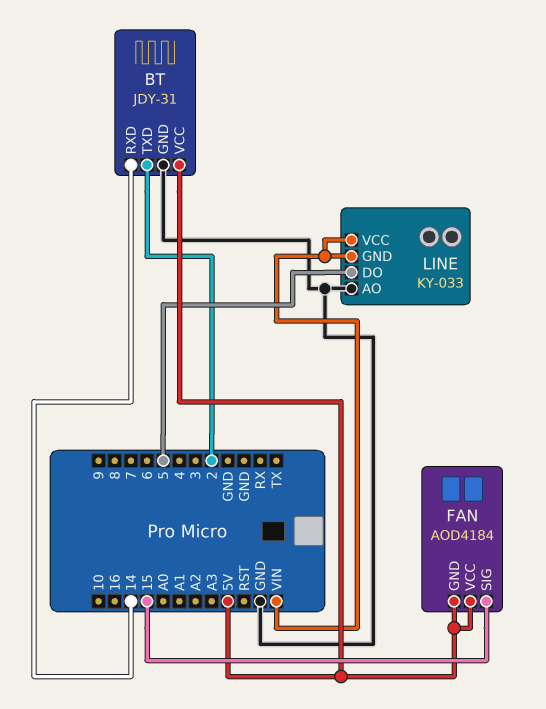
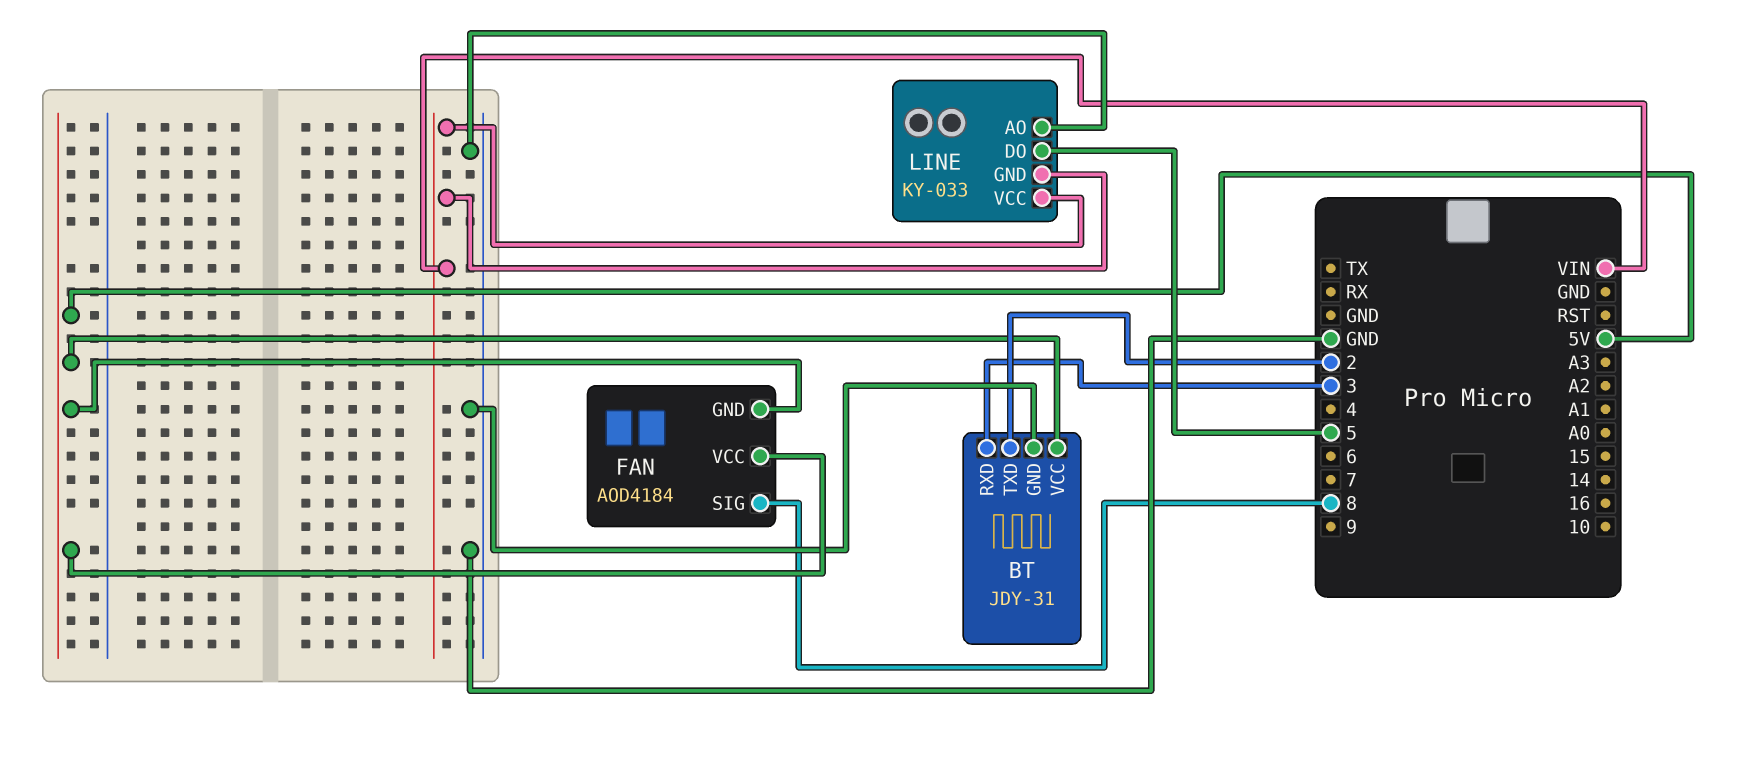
BT pin RXD: 14 -> 3
FAN pin SIG: 15 -> 8

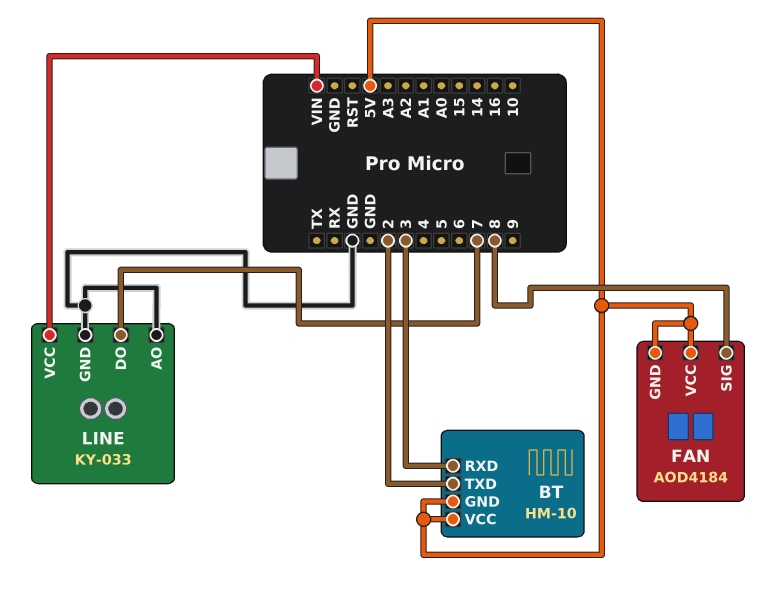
BT: JDY-31 -> HM-10
BT pin GND: GND -> 5V
LINE pin DO: 5 -> 7
LINE pin GND: VIN -> GND

